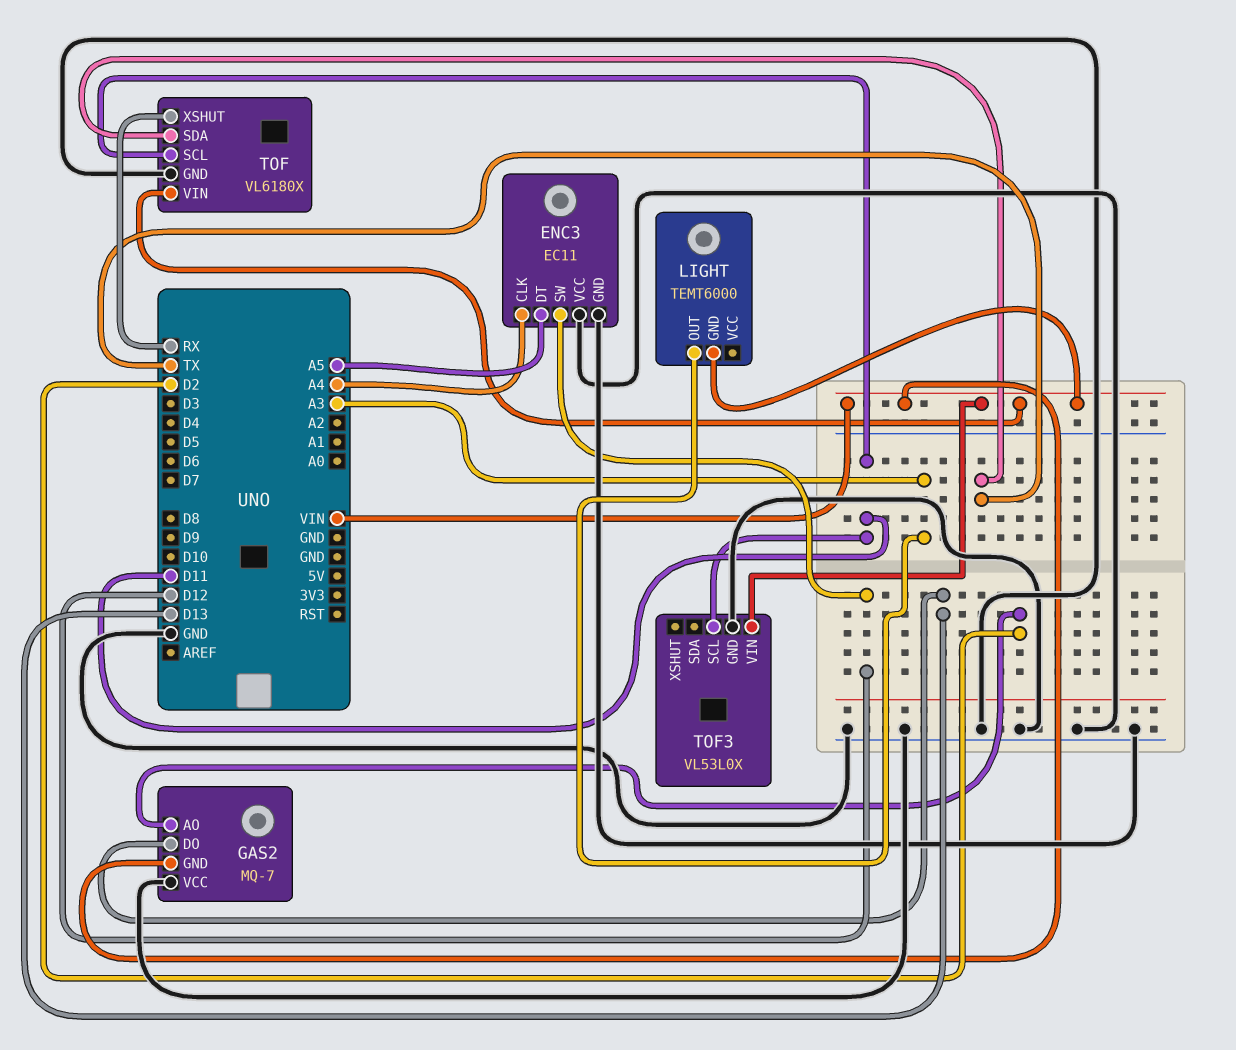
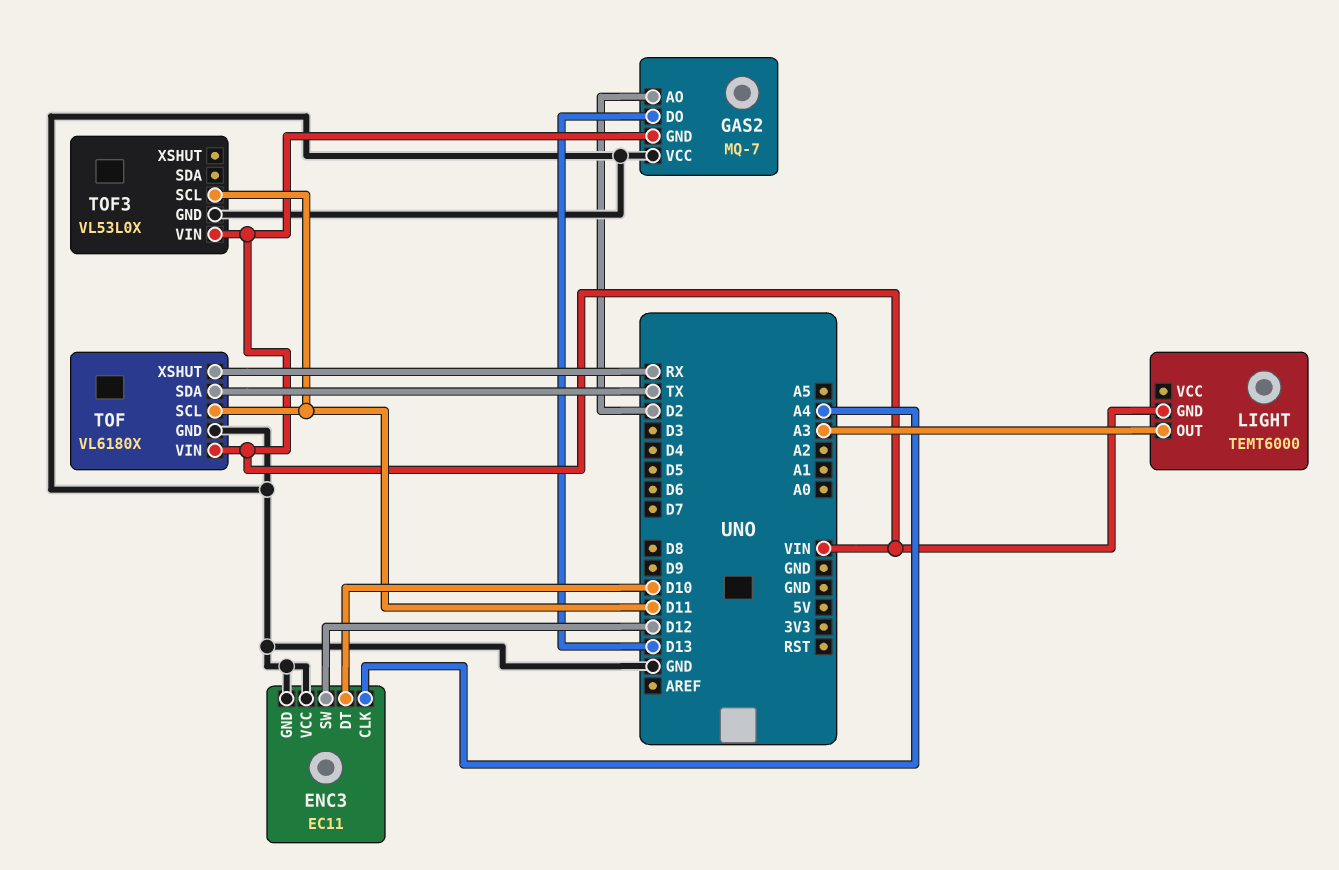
ENC3 pin DT: A5 -> D10

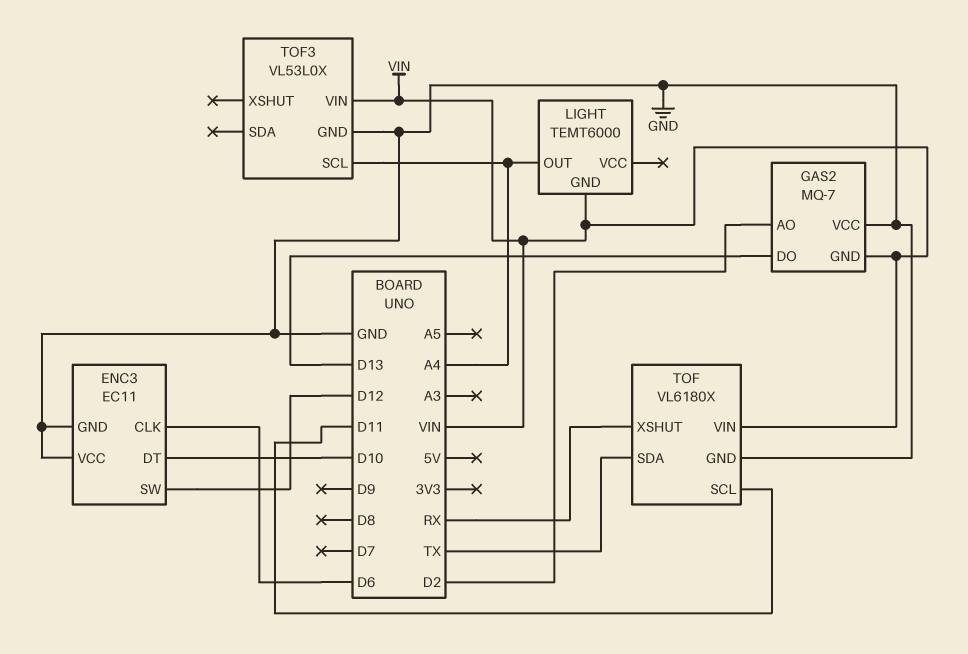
ENC3 pin CLK: A4 -> D6
LIGHT pin OUT: A3 -> A4
TOF3 pin SCL: D11 -> A4

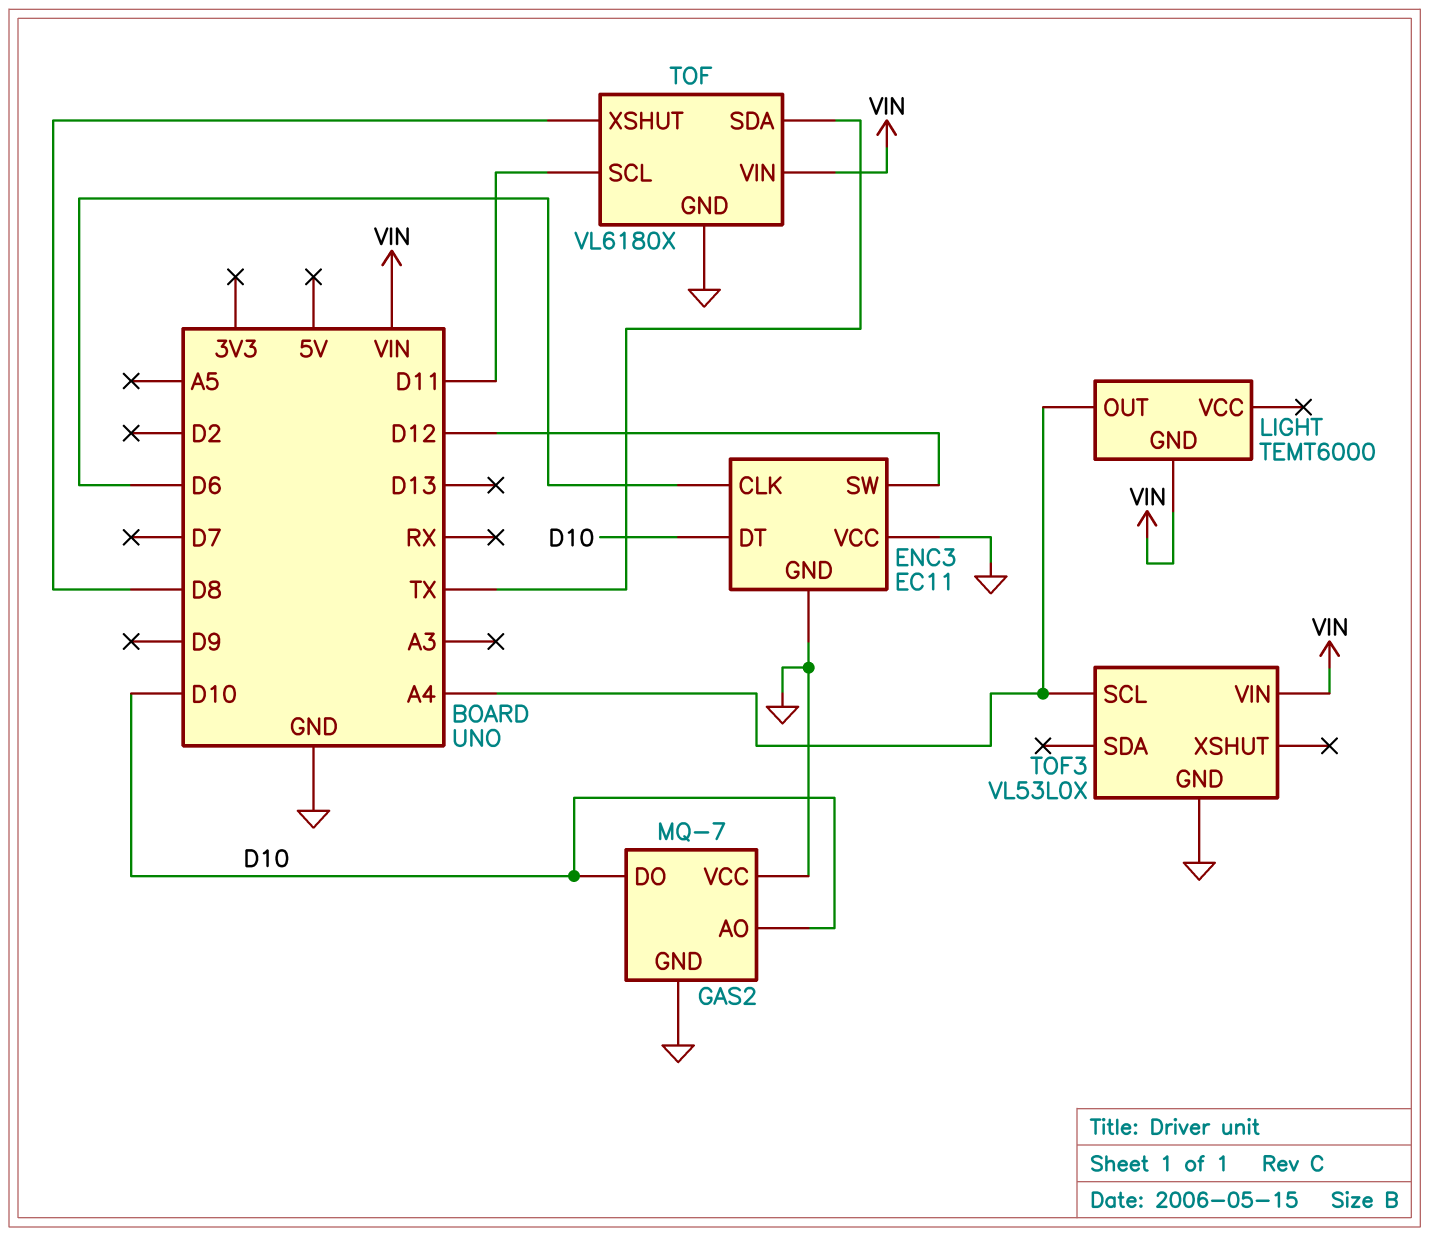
GAS2 pin AO: D2 -> D10
GAS2 pin DO: D13 -> D10
GAS2 pin GND: VIN -> GND
TOF pin XSHUT: RX -> D8

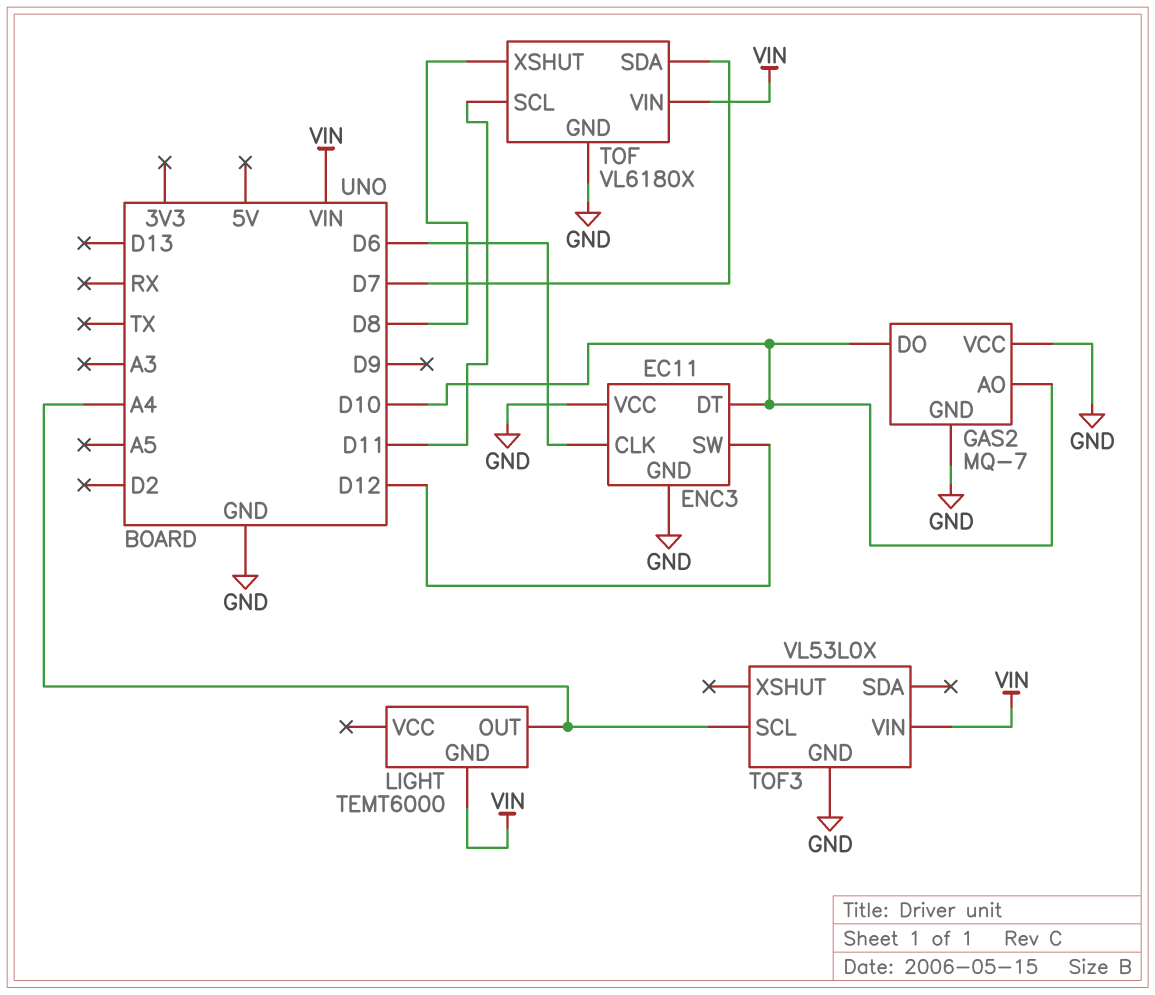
TOF pin SDA: TX -> D7

